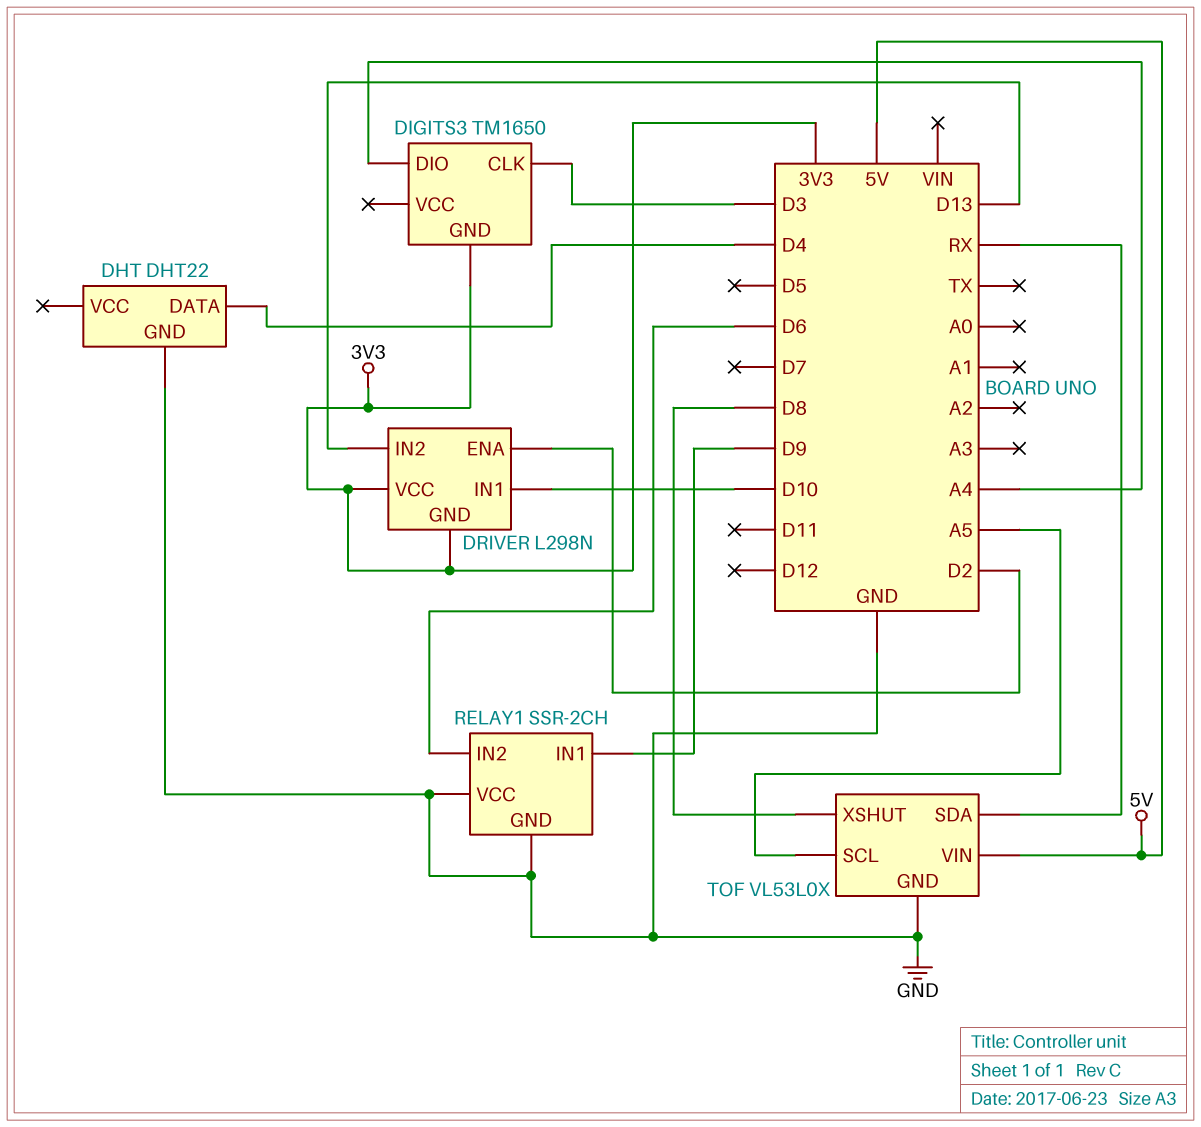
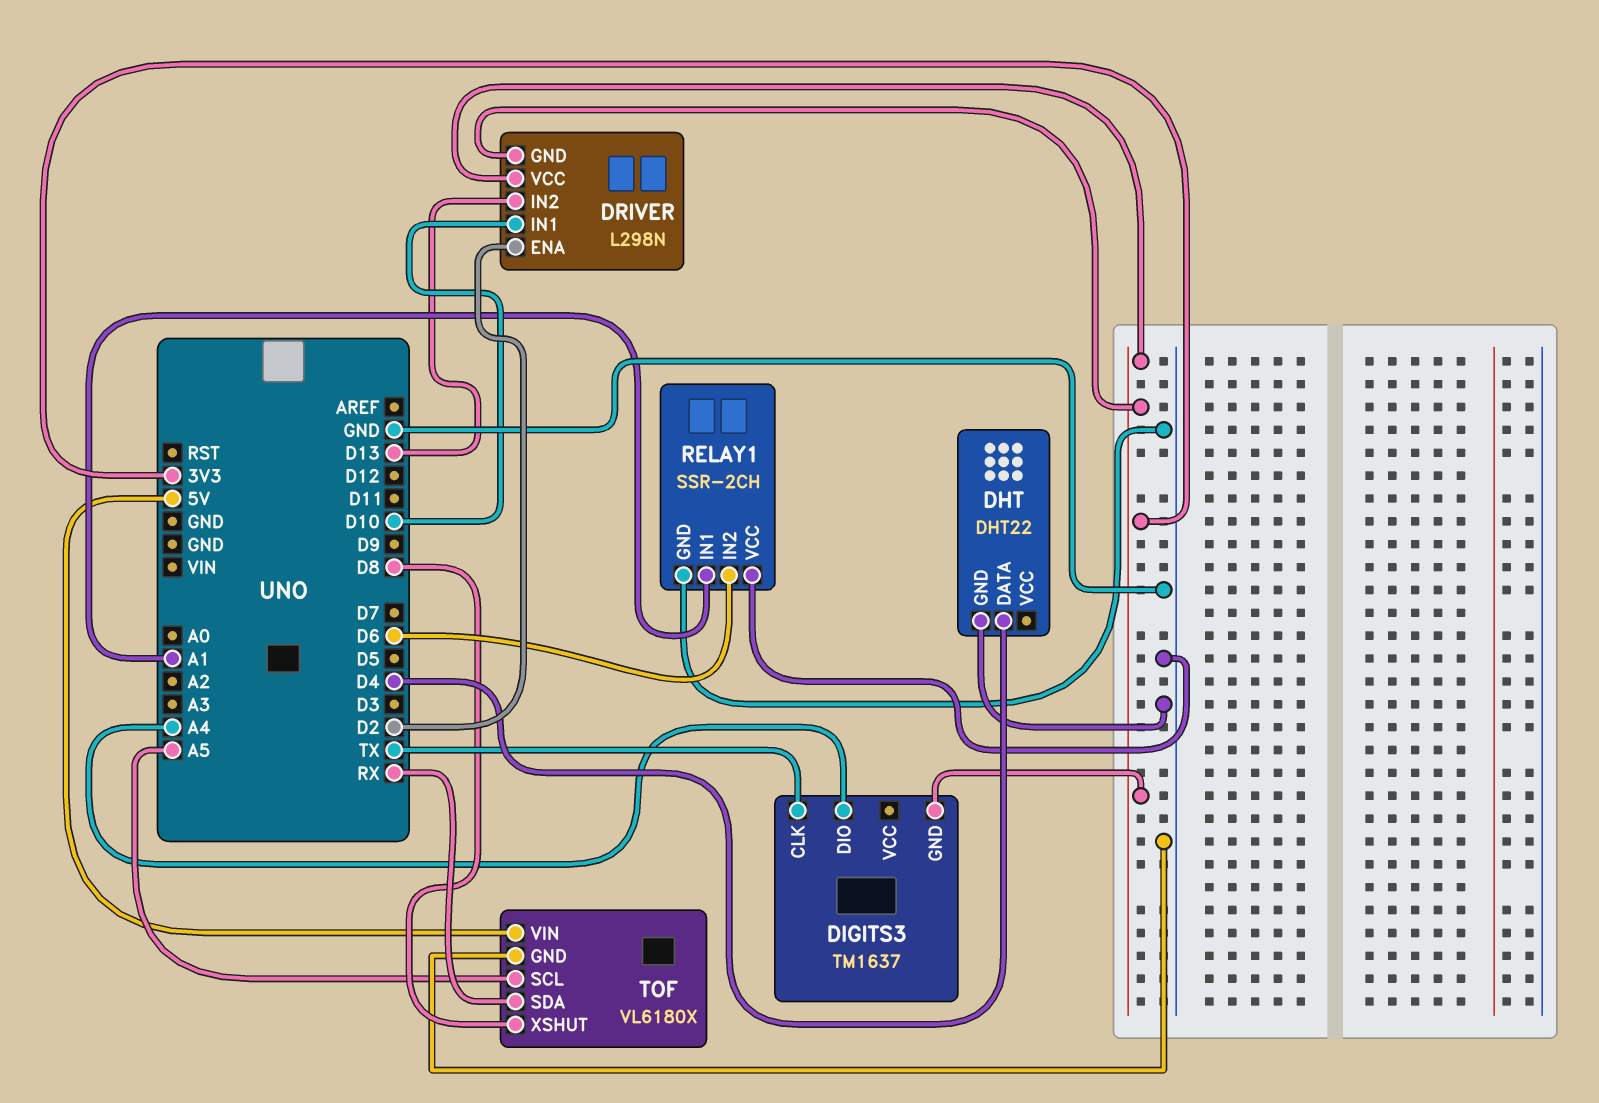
DIGITS3: TM1650 -> TM1637
DIGITS3 pin CLK: D3 -> TX
RELAY1 pin IN1: D9 -> A1
TOF: VL53L0X -> VL6180X

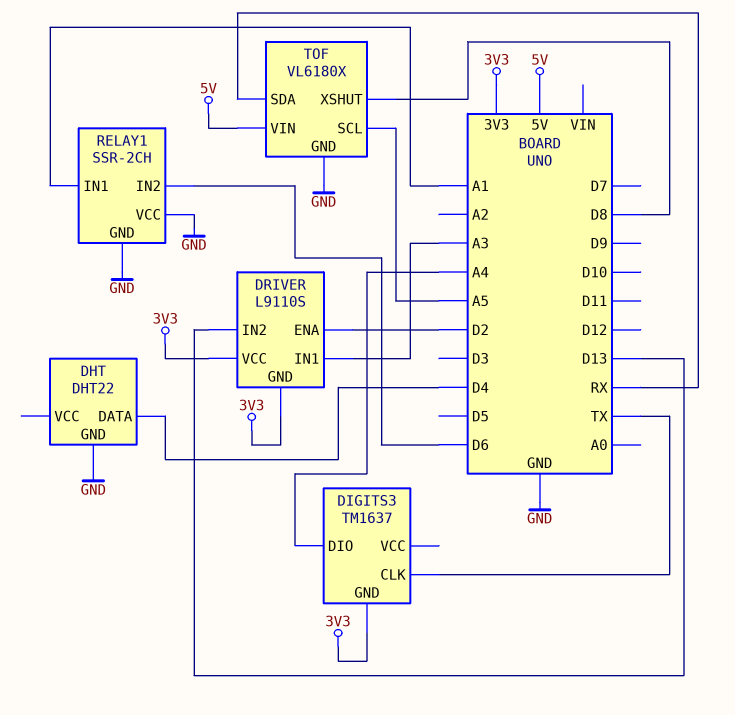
DRIVER: L298N -> L9110S
DRIVER pin IN1: D10 -> A3

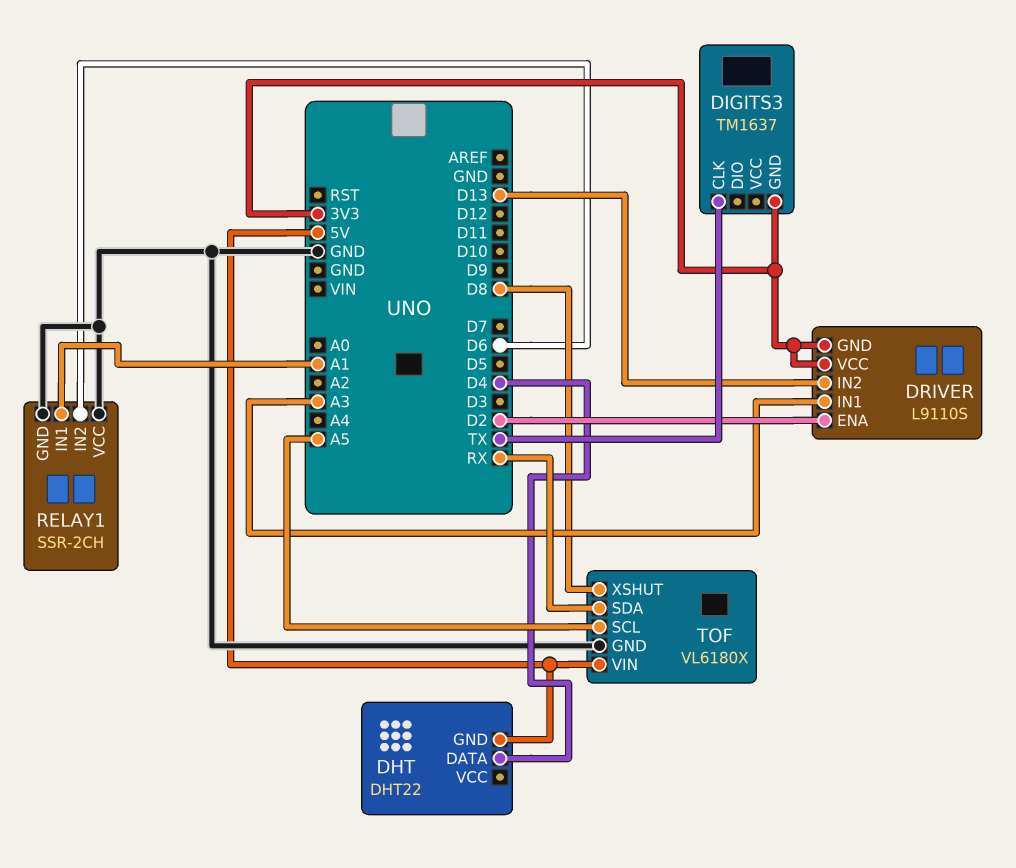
DHT pin GND: GND -> 5V
DIGITS3 pin DIO: A4 -> none

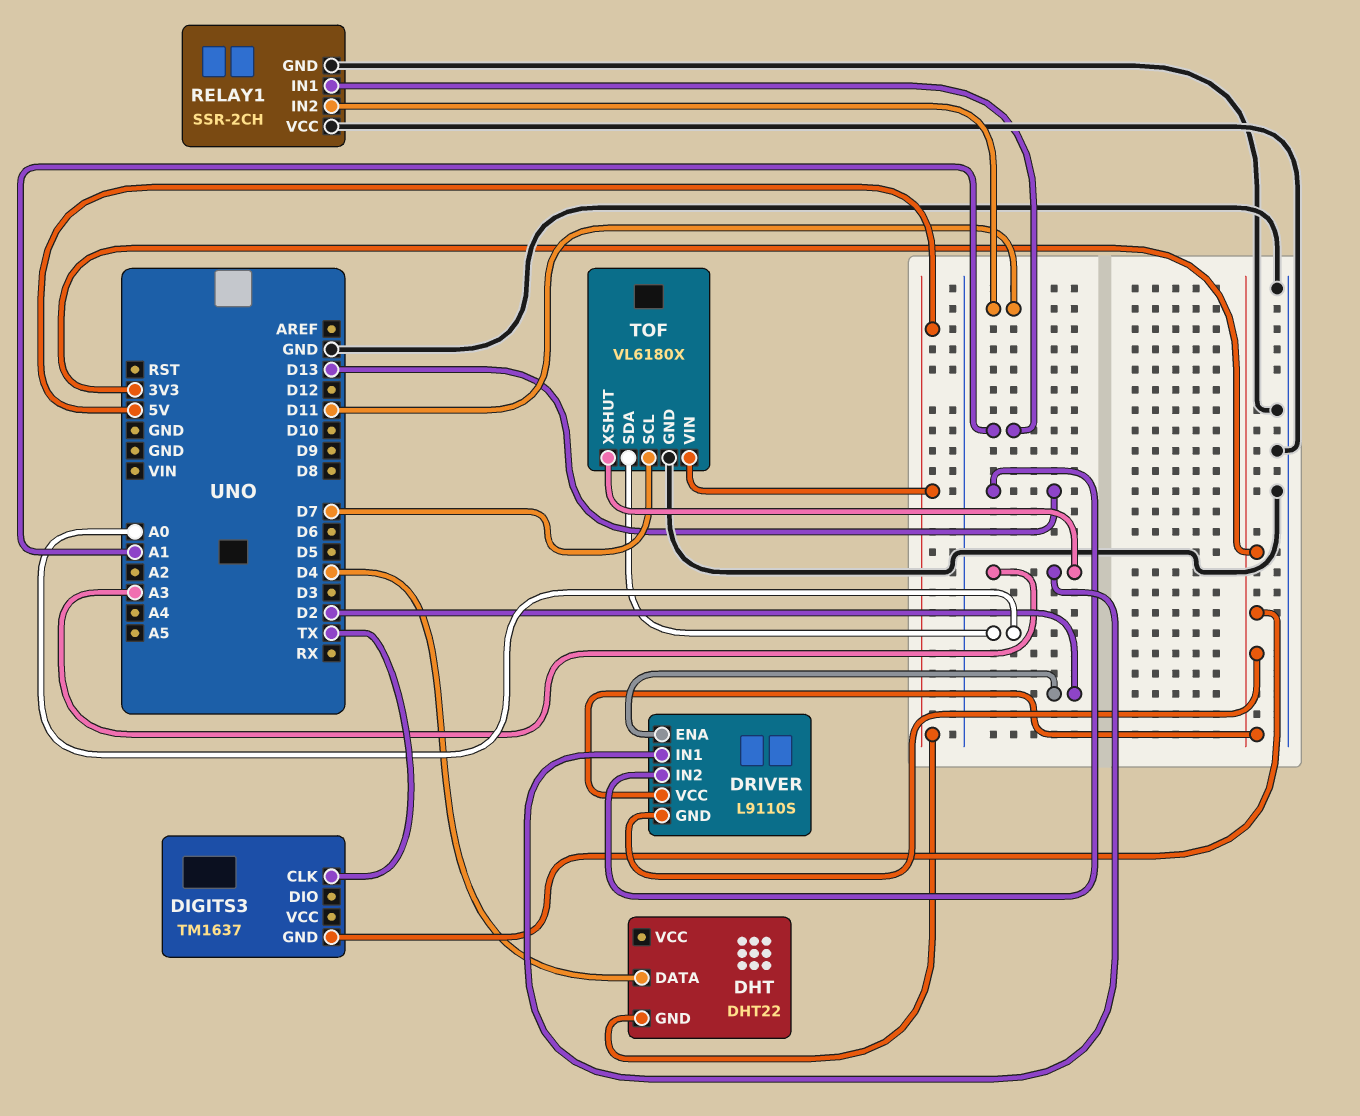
RELAY1 pin IN2: D6 -> D11
TOF pin SCL: A5 -> D7
TOF pin SDA: RX -> A0
TOF pin XSHUT: D8 -> A3

